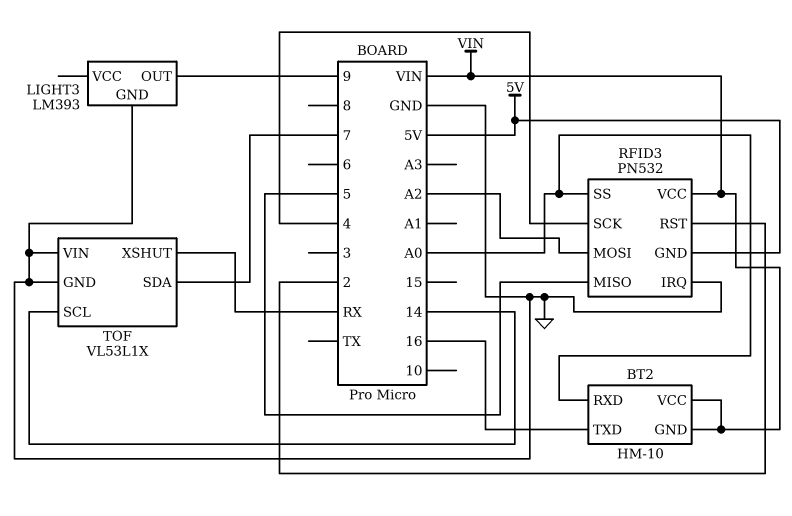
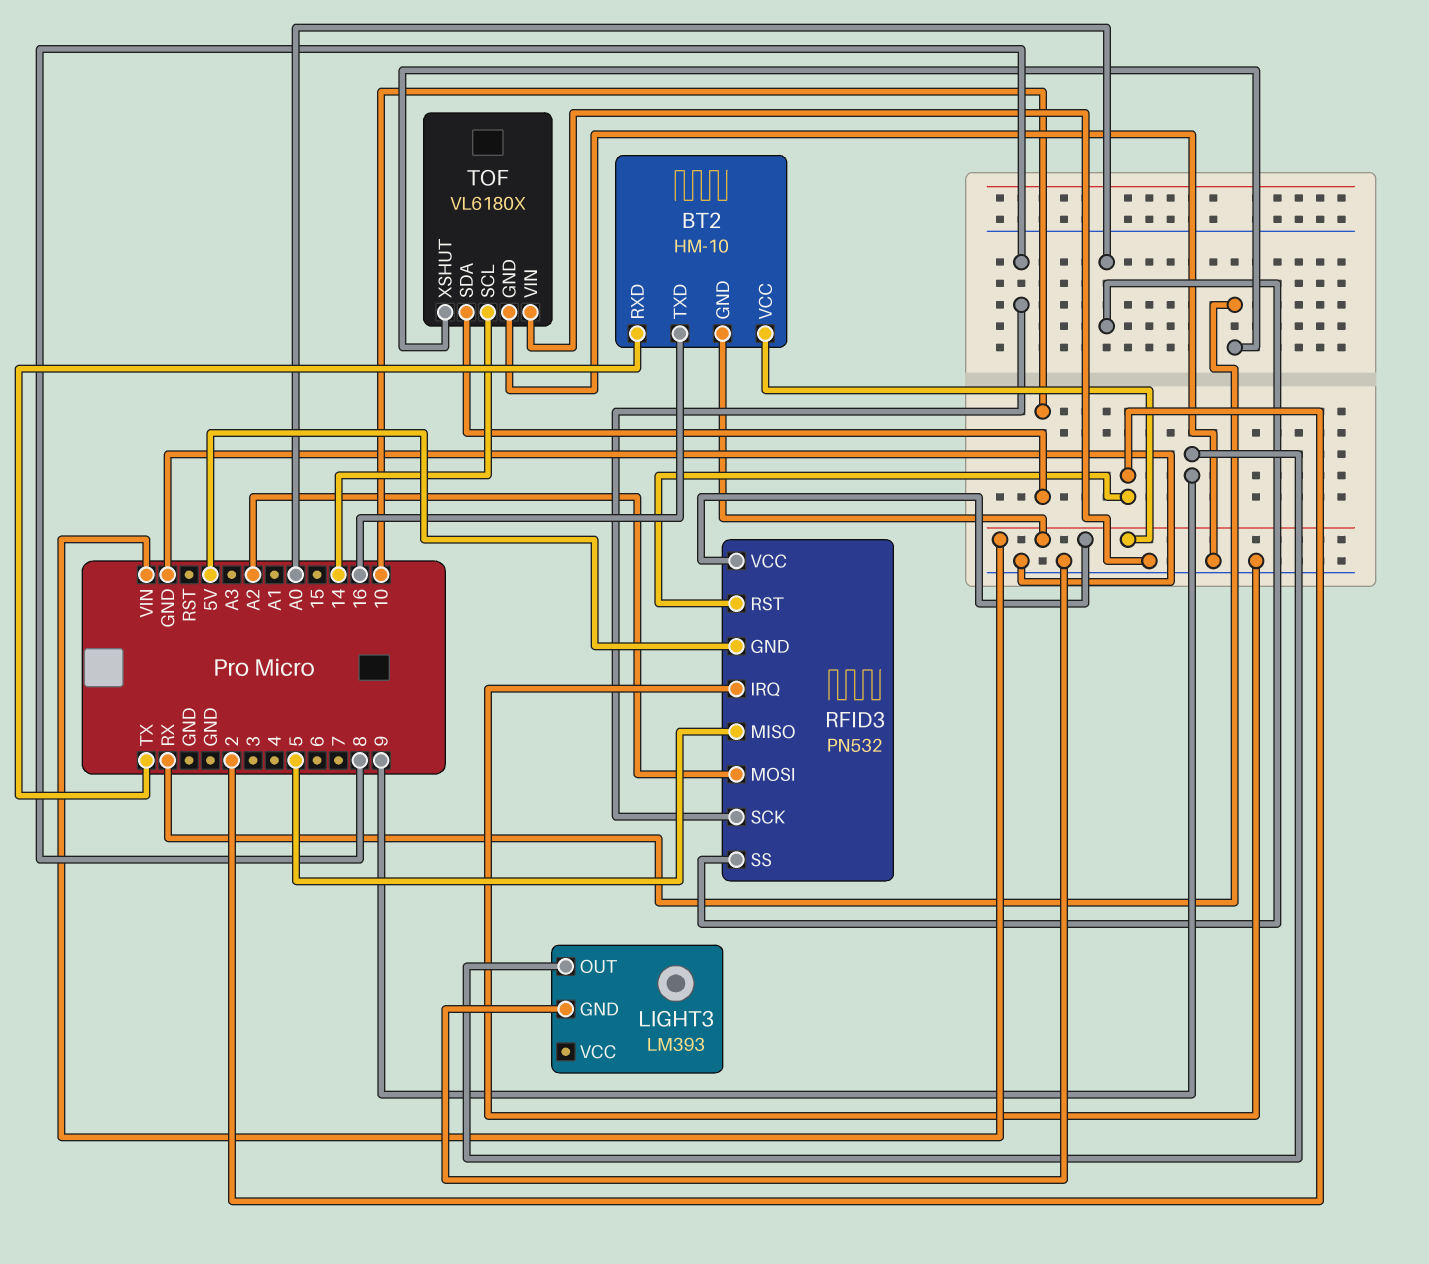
BT2 pin RXD: A0 -> TX
RFID3 pin SCK: 4 -> 8
TOF: VL53L1X -> VL6180X
TOF pin SDA: 7 -> 10

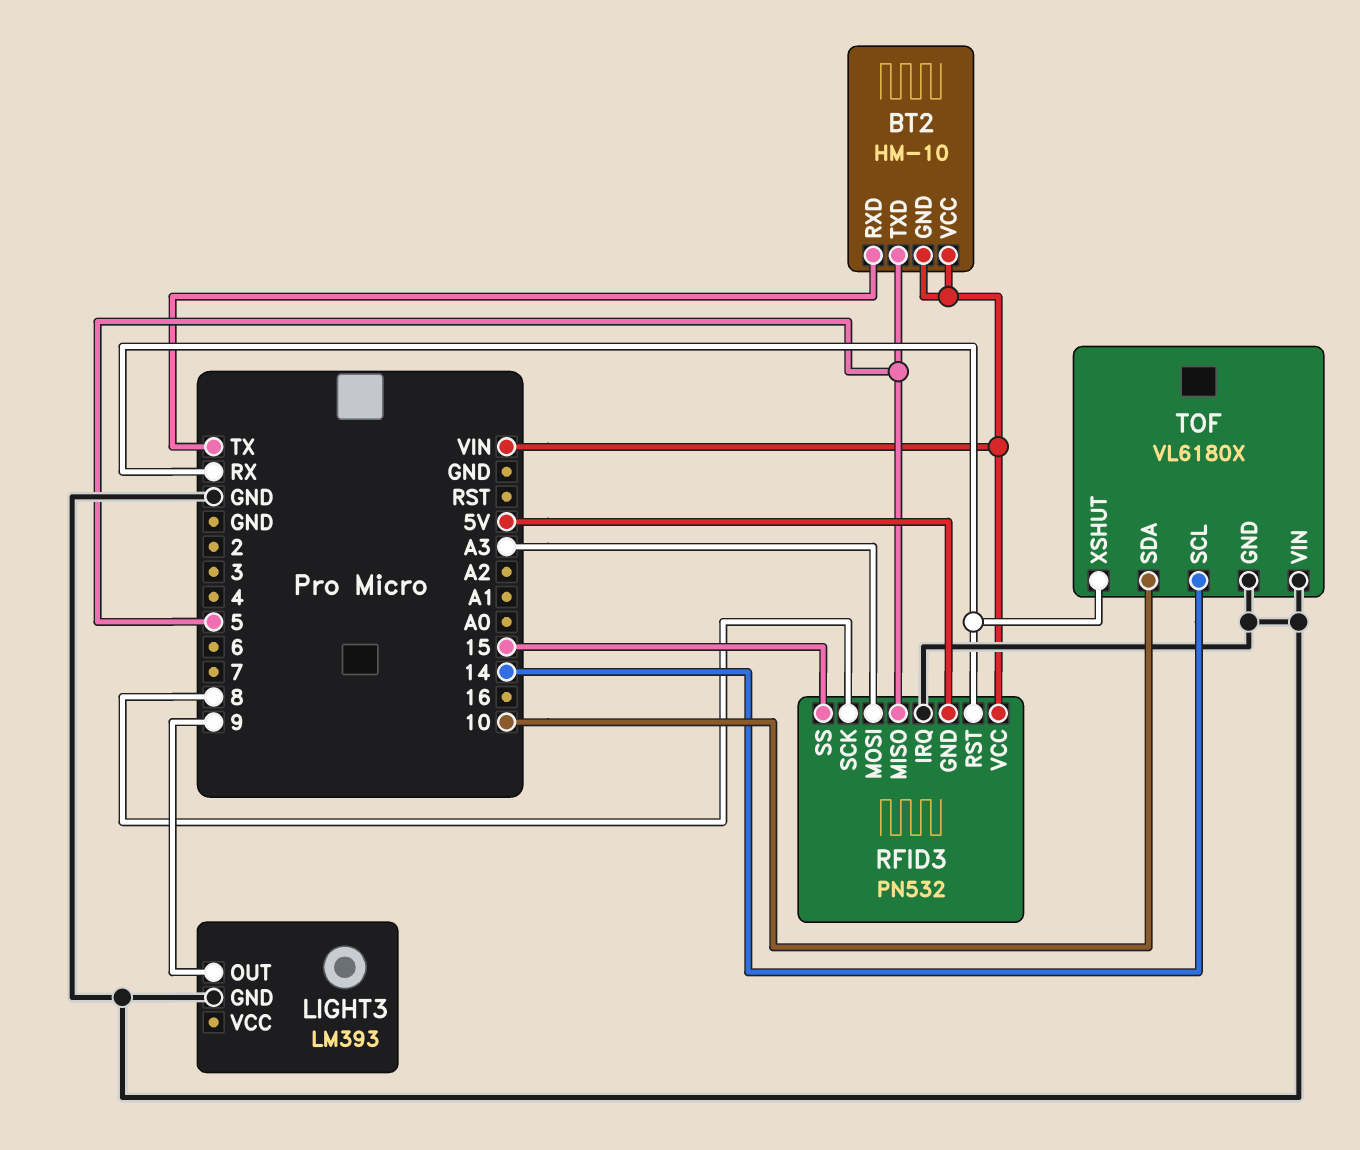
BT2 pin TXD: 16 -> 5
RFID3 pin MOSI: A2 -> A3
RFID3 pin RST: 2 -> RX
RFID3 pin SS: A0 -> 15

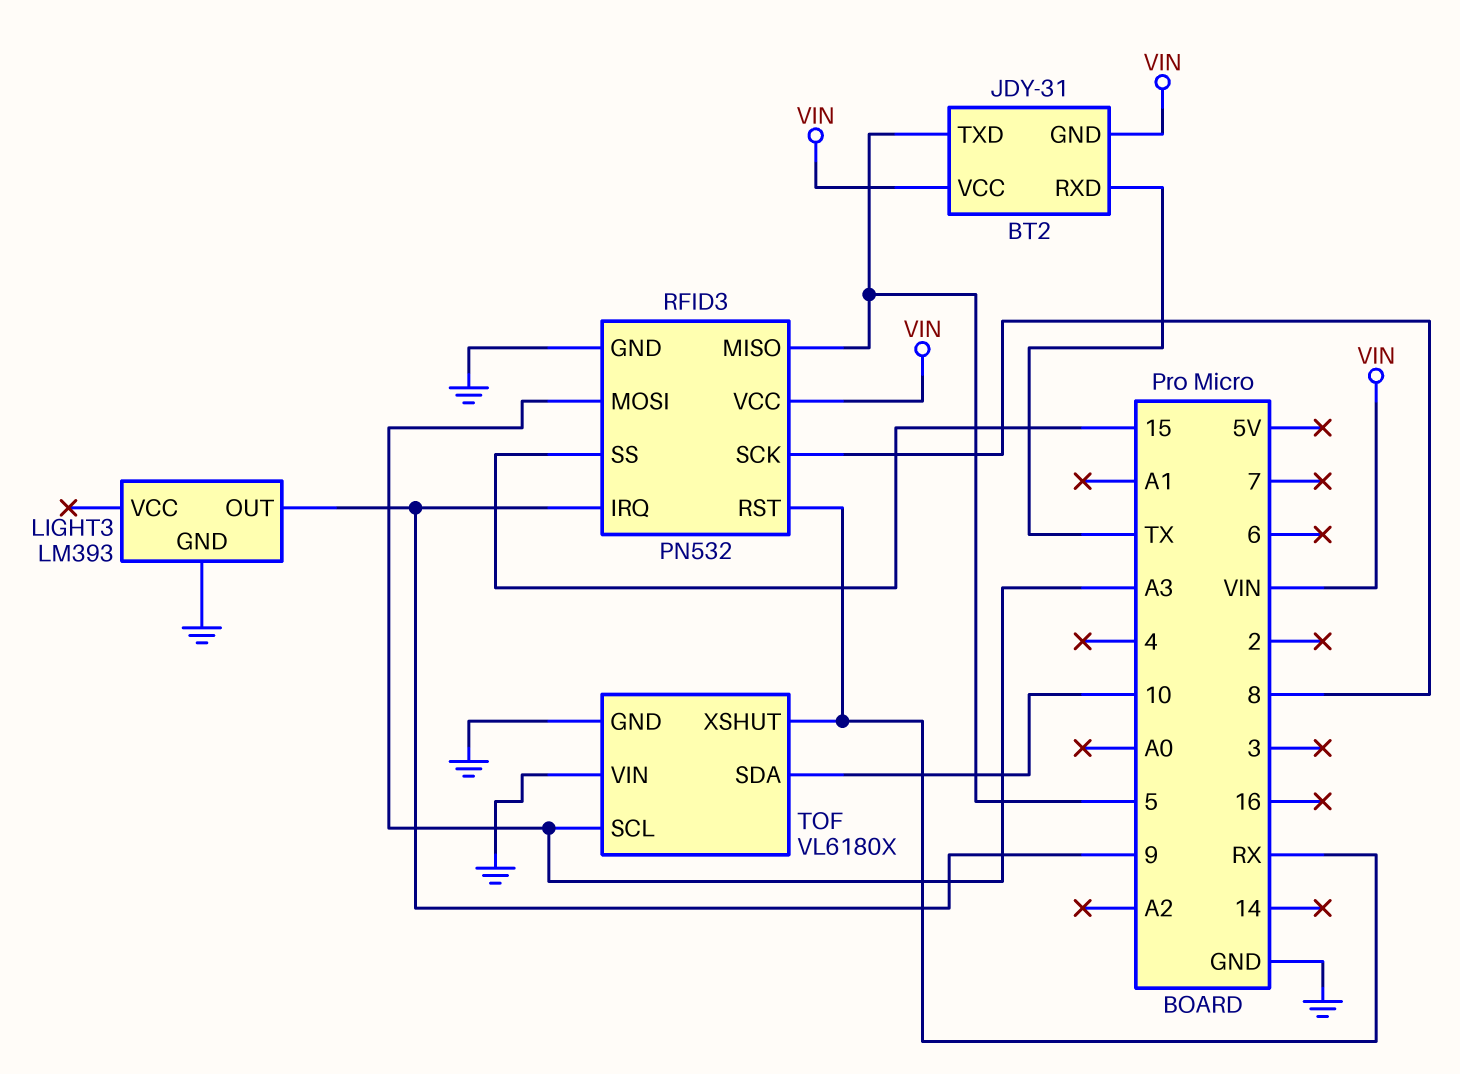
BT2: HM-10 -> JDY-31
RFID3 pin GND: 5V -> GND
RFID3 pin IRQ: GND -> 9
TOF pin SCL: 14 -> A3

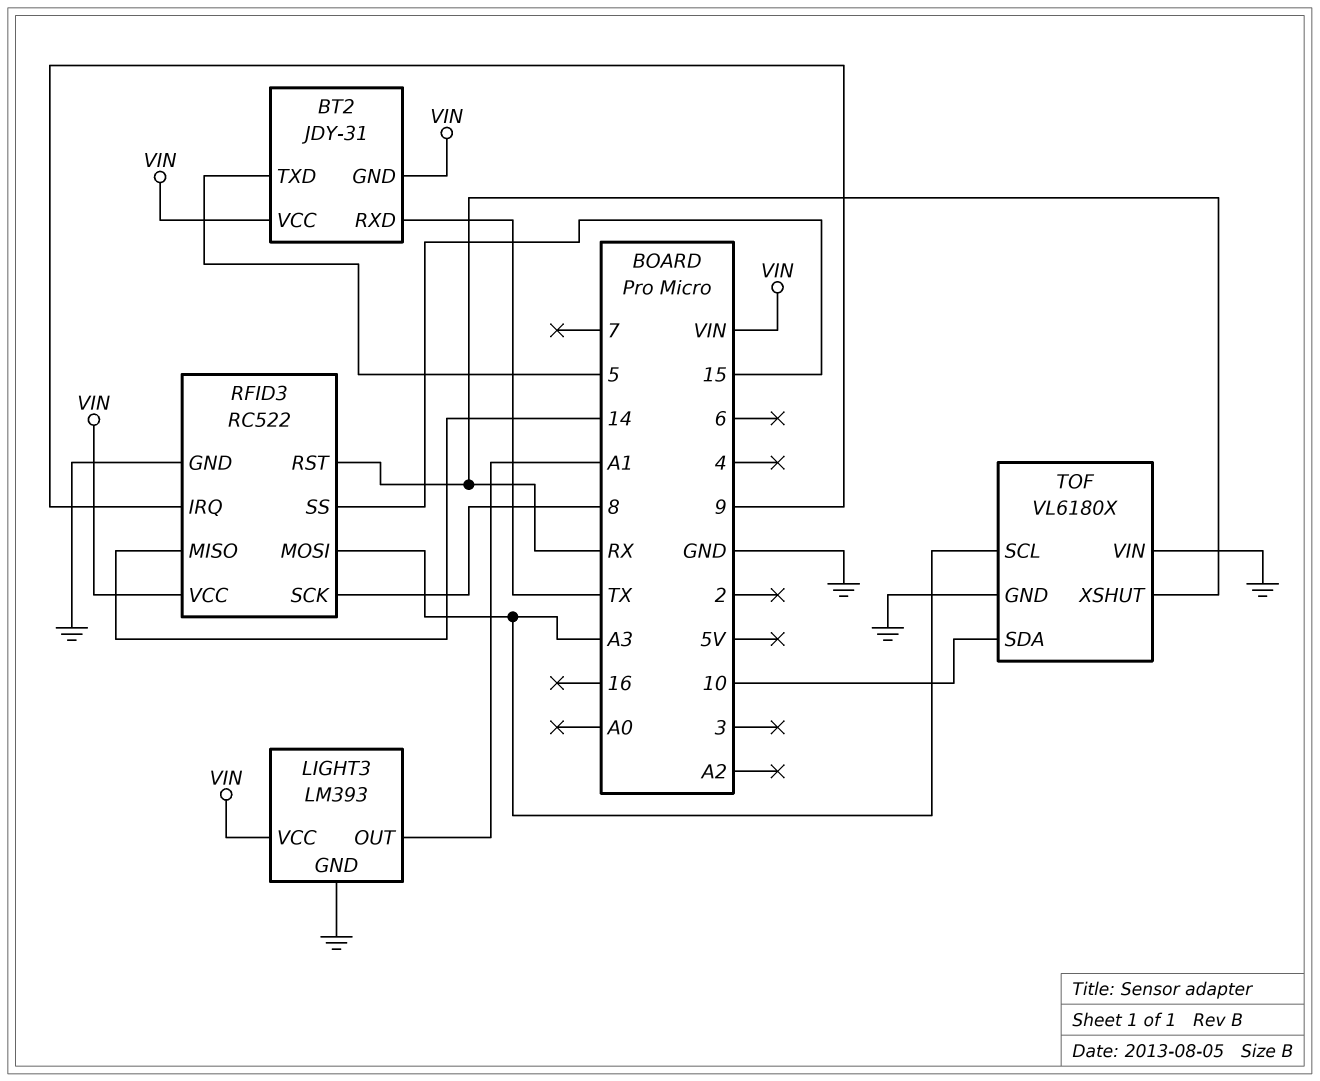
LIGHT3 pin OUT: 9 -> A1
LIGHT3 pin VCC: none -> VIN
RFID3: PN532 -> RC522
RFID3 pin MISO: 5 -> 14

